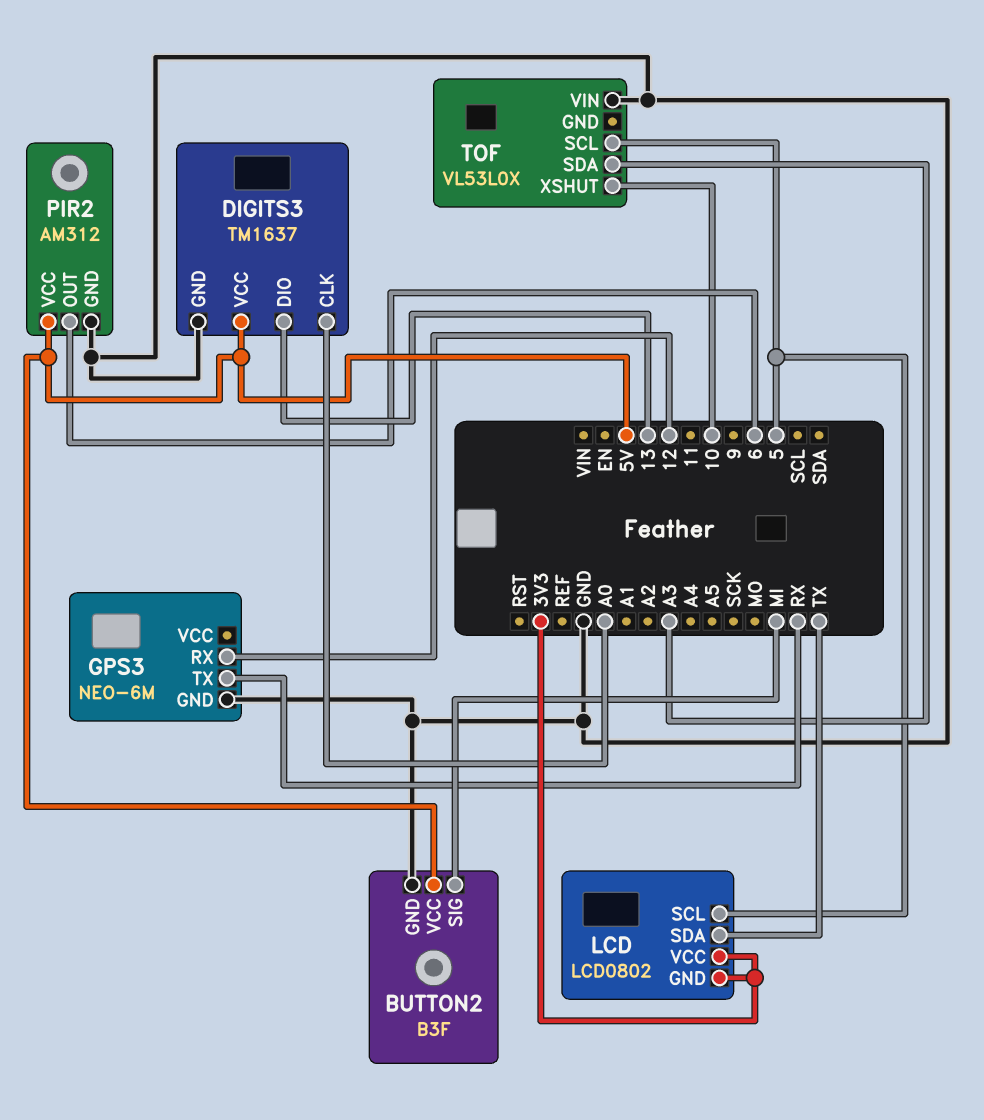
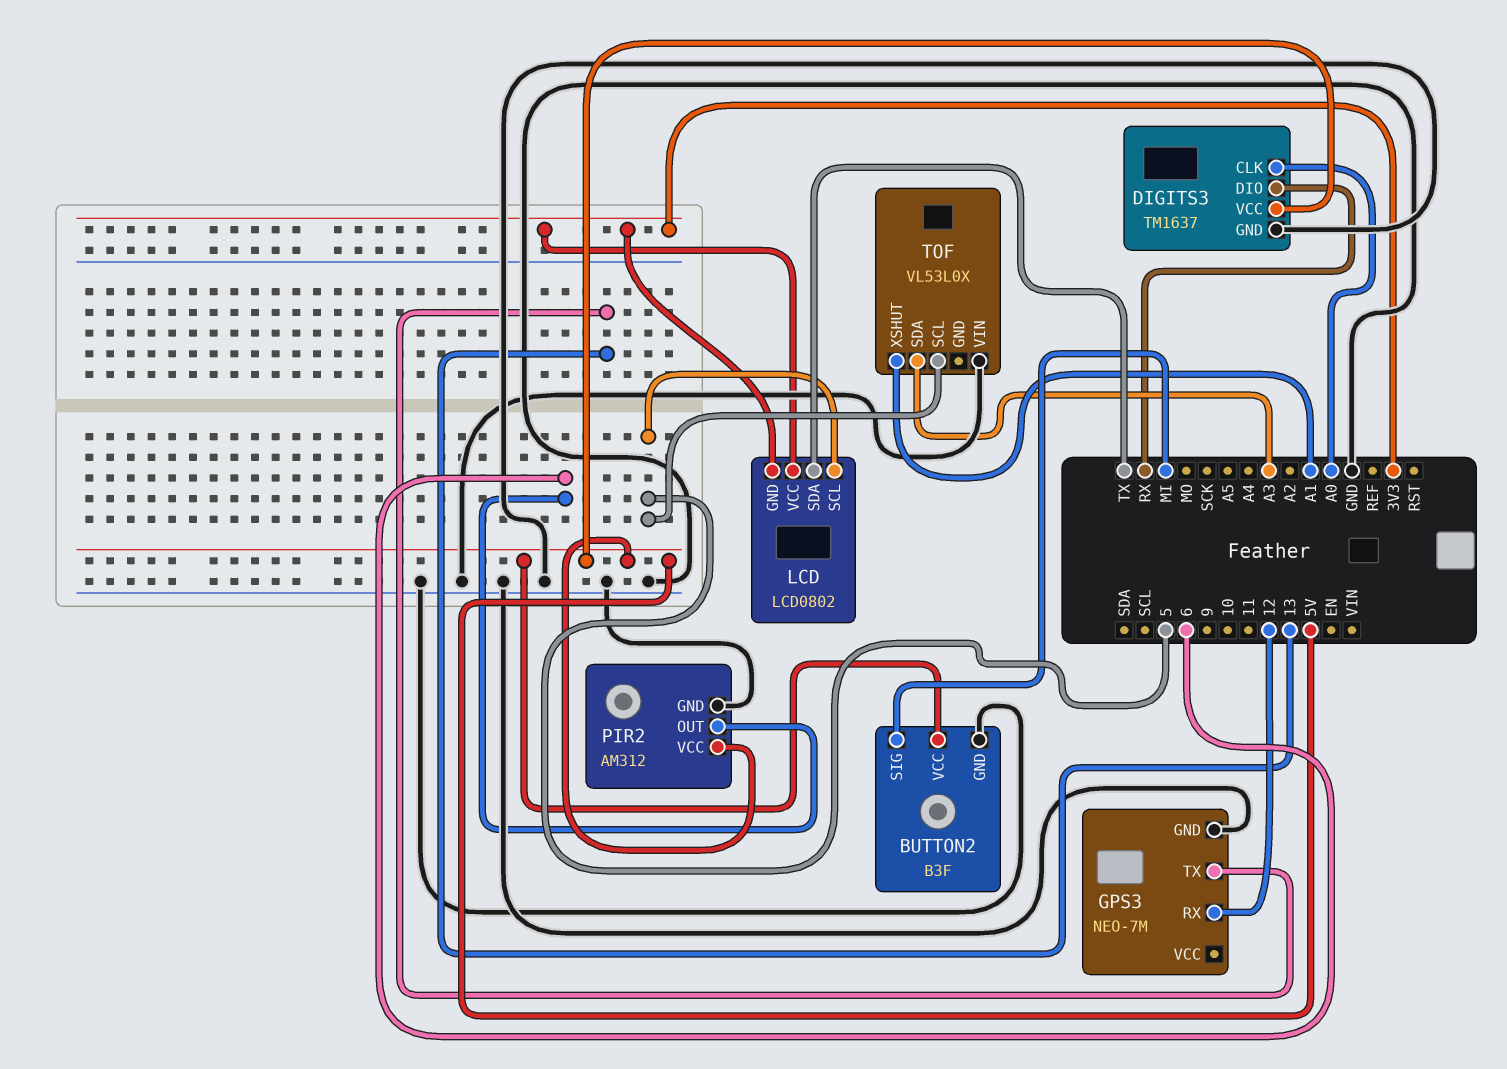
DIGITS3 pin DIO: 13 -> RX
GPS3: NEO-6M -> NEO-7M
GPS3 pin TX: RX -> 13
TOF pin XSHUT: 10 -> A1

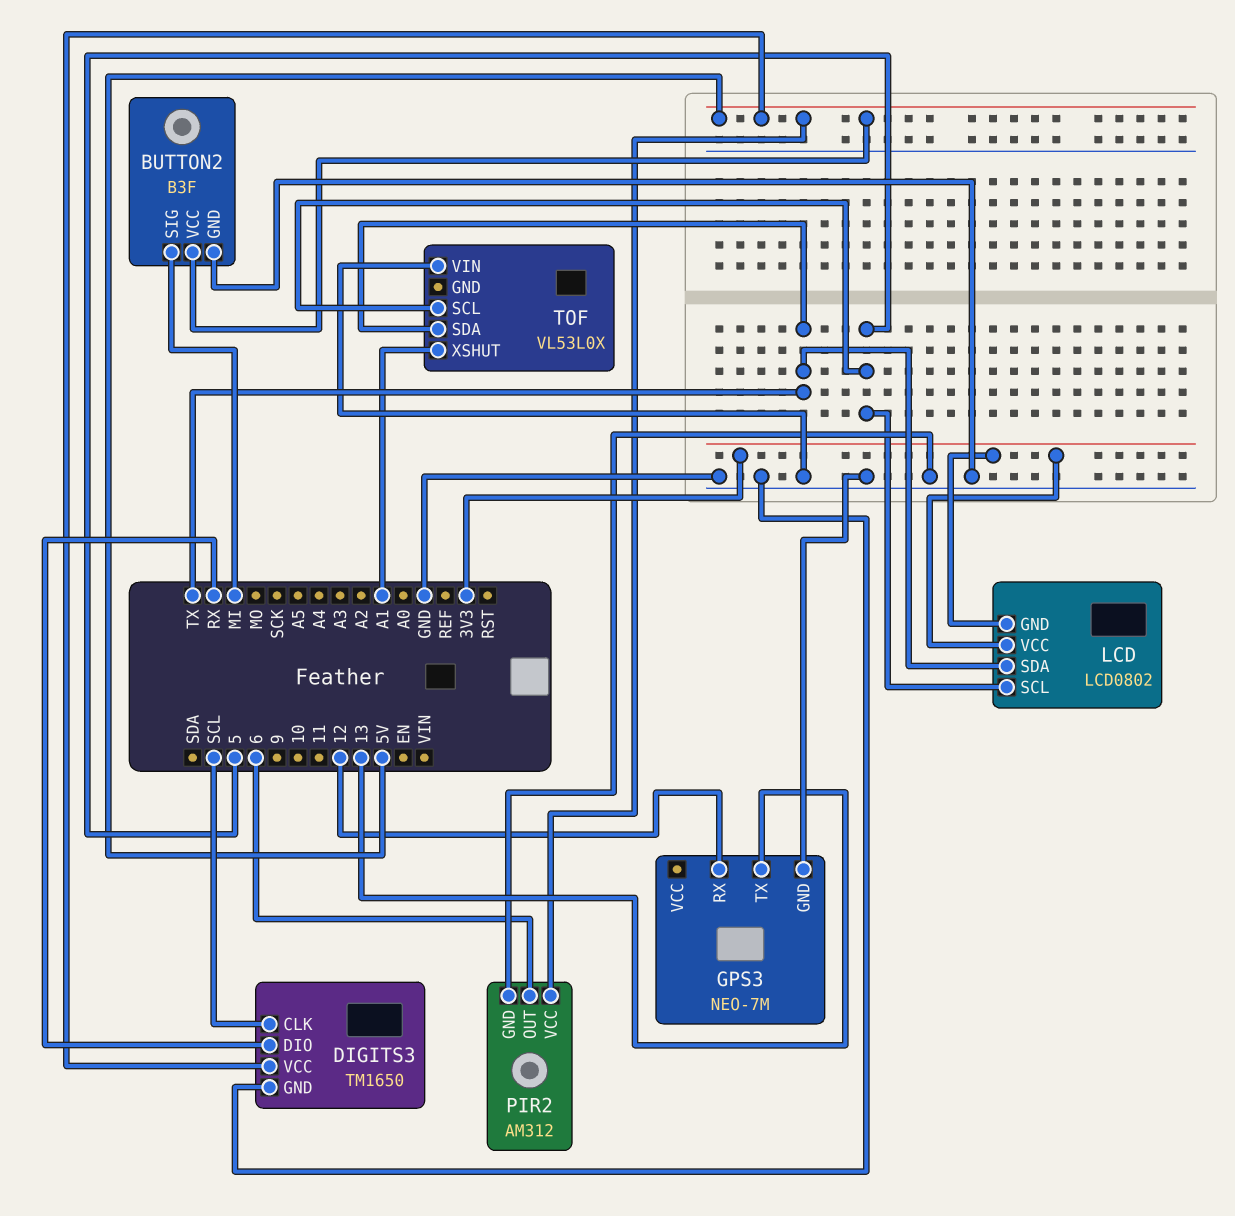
DIGITS3: TM1637 -> TM1650
DIGITS3 pin CLK: A0 -> SCL
TOF pin SDA: A3 -> TX

